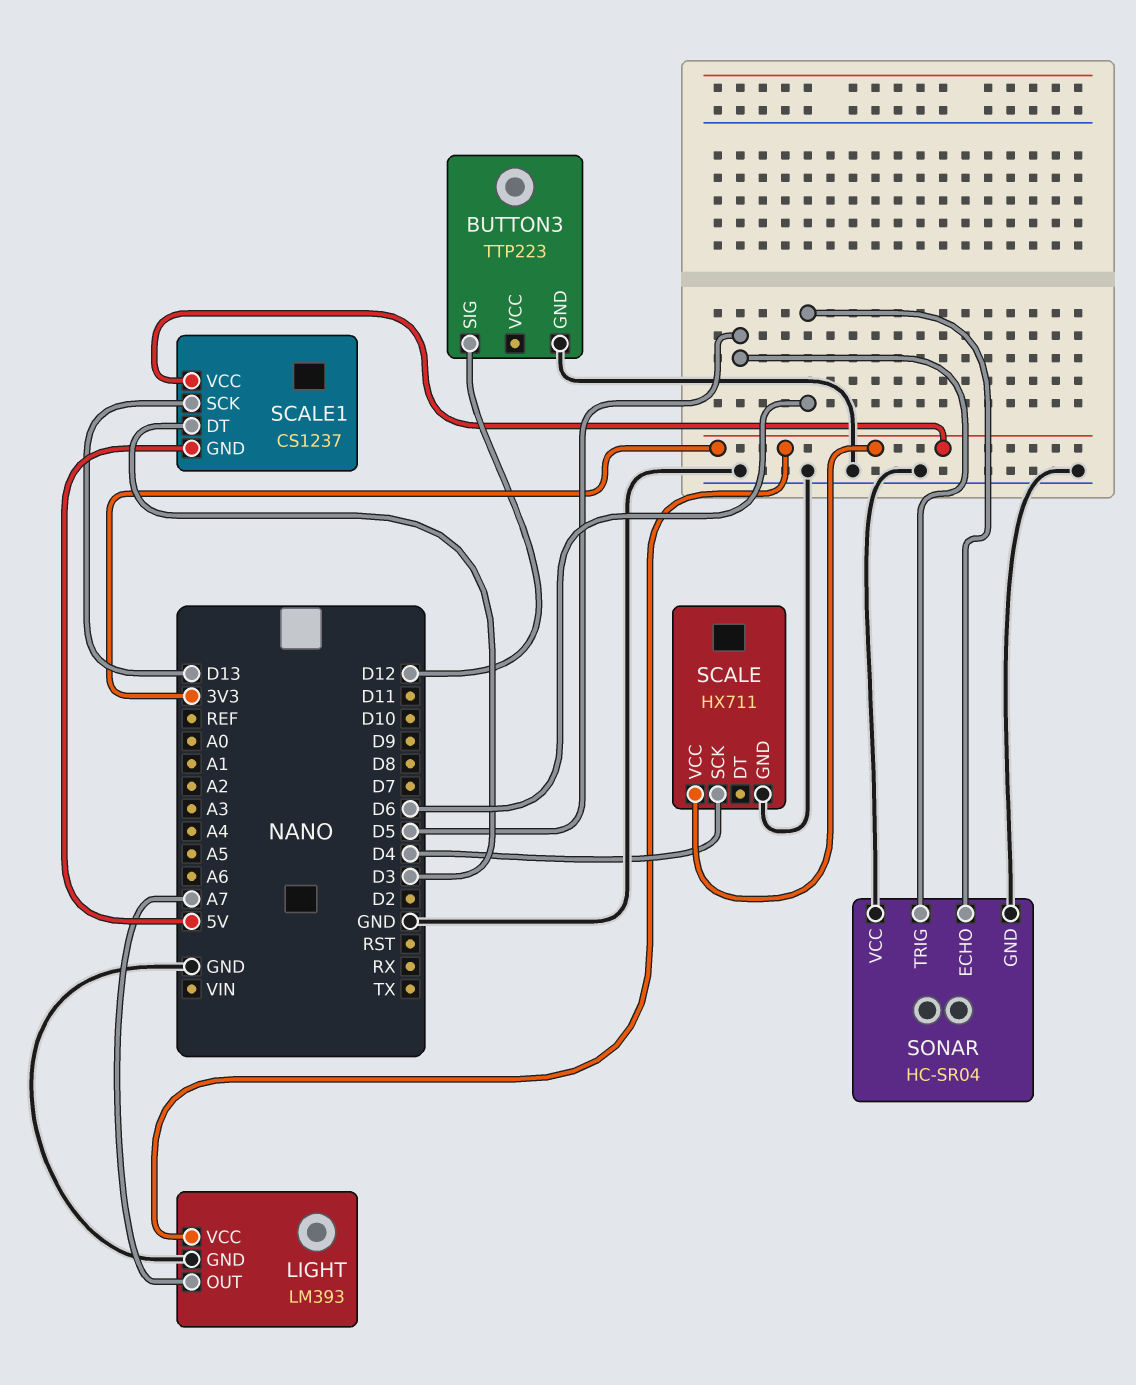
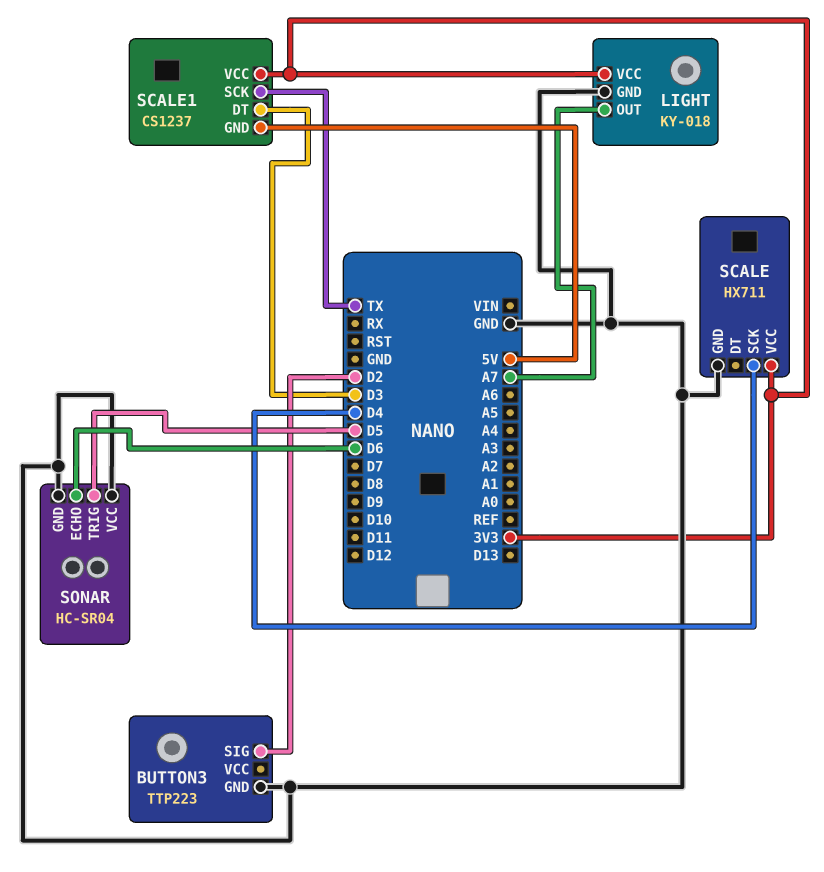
BUTTON3 pin SIG: D12 -> D2
LIGHT: LM393 -> KY-018
SCALE1 pin SCK: D13 -> TX

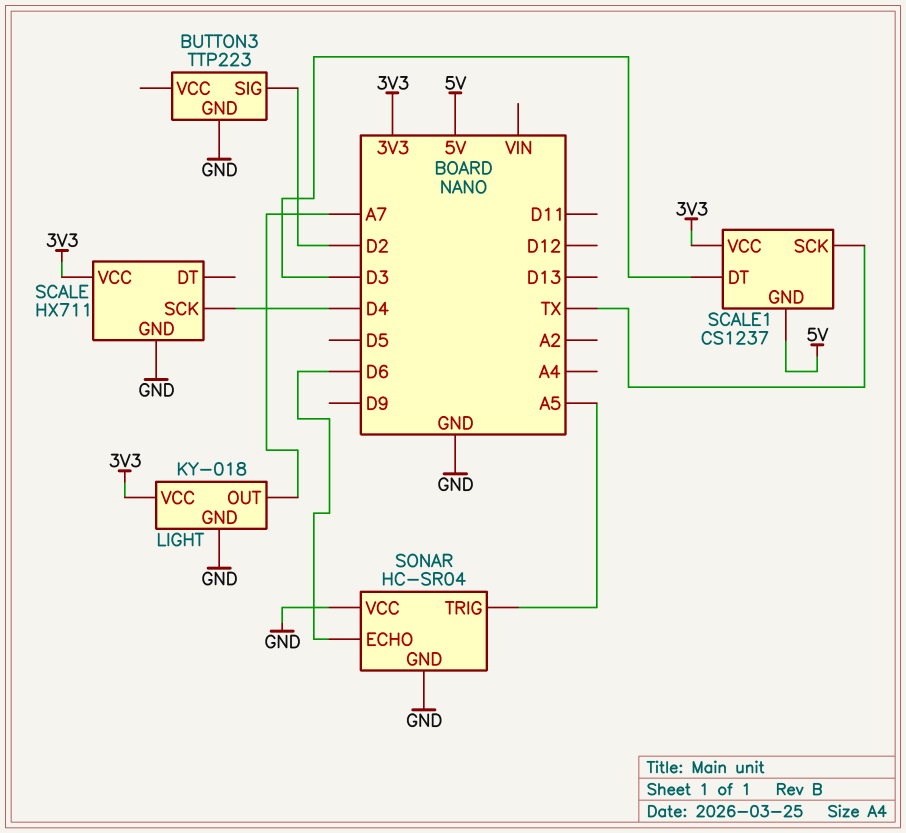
SONAR pin TRIG: D5 -> A5

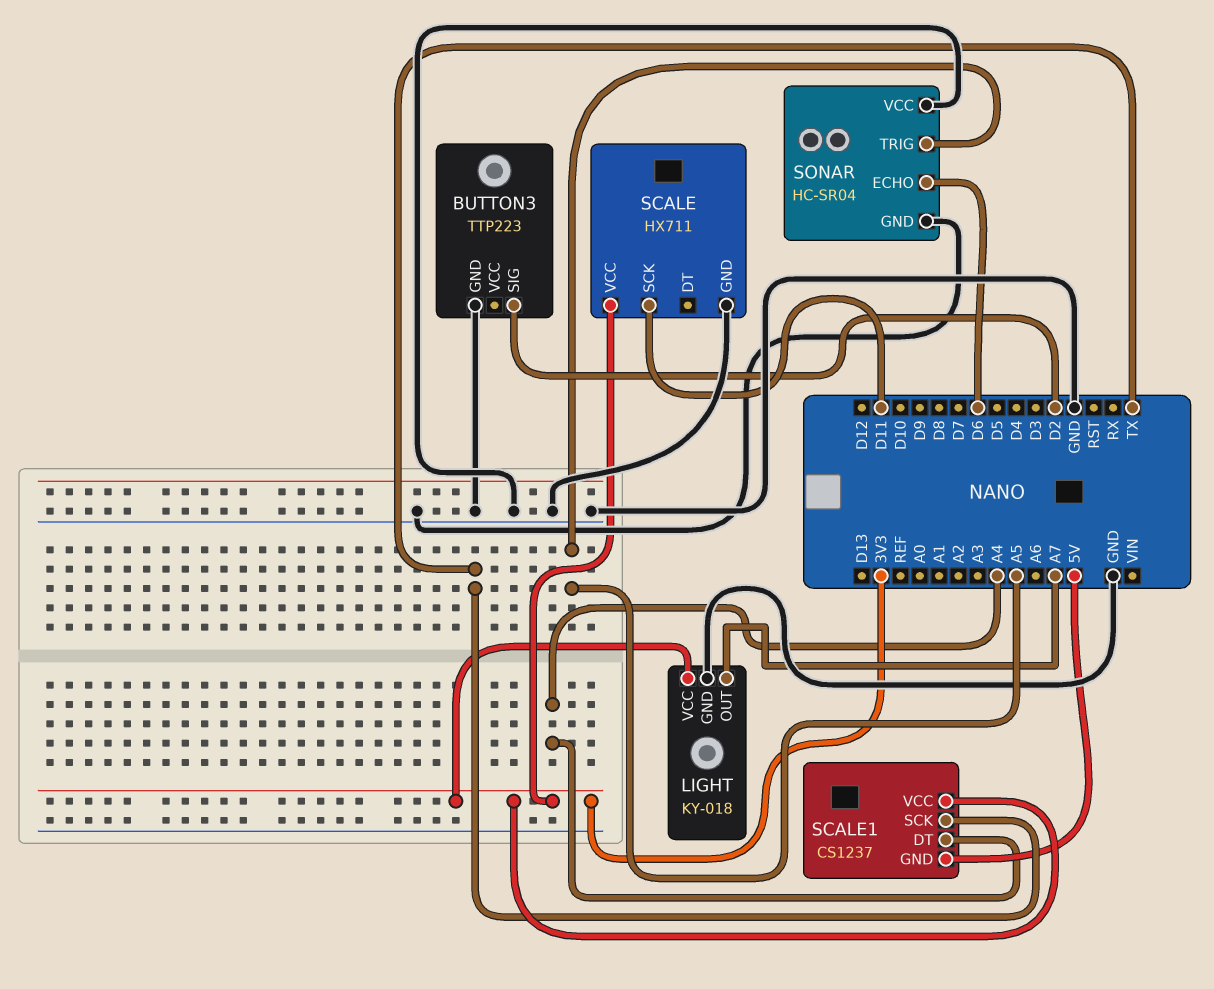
SCALE pin SCK: D4 -> D11
SCALE1 pin DT: D3 -> A4

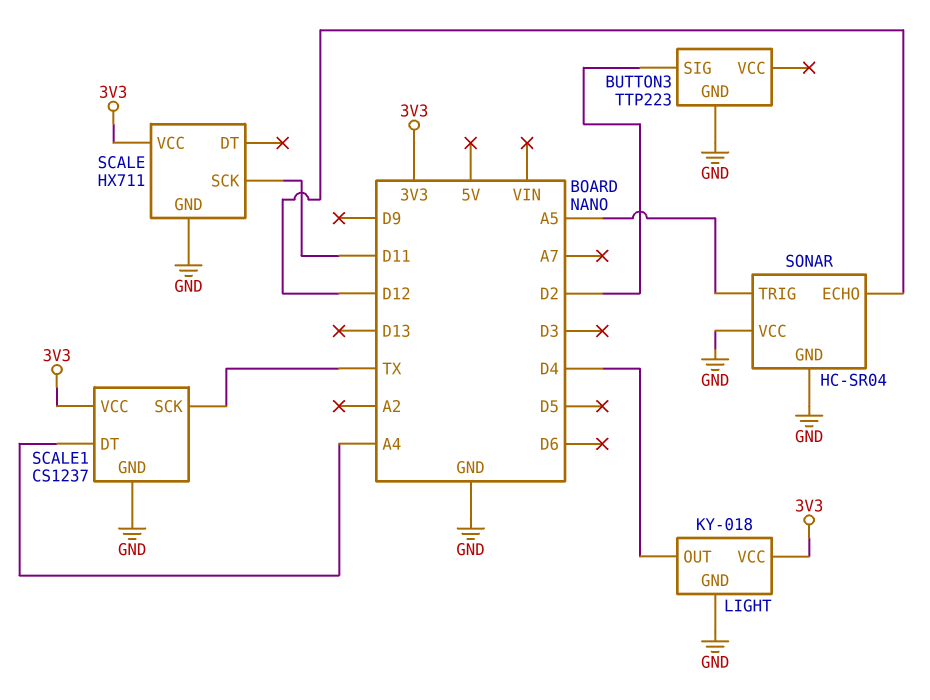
LIGHT pin OUT: A7 -> D4
SCALE1 pin GND: 5V -> GND
SONAR pin ECHO: D6 -> D12

